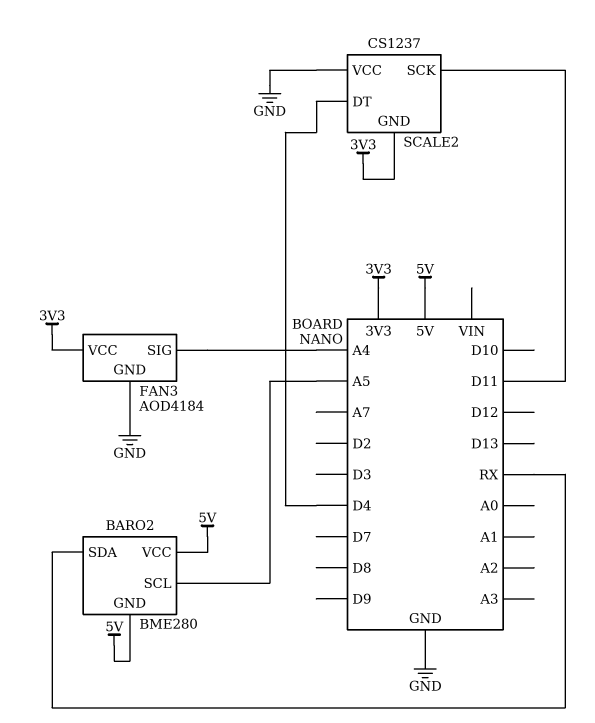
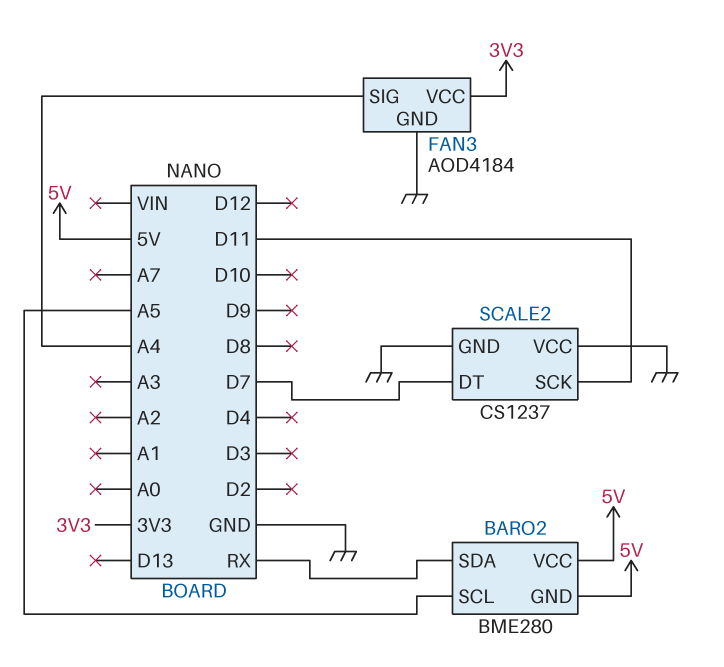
SCALE2 pin DT: D4 -> D7
SCALE2 pin GND: 3V3 -> GND

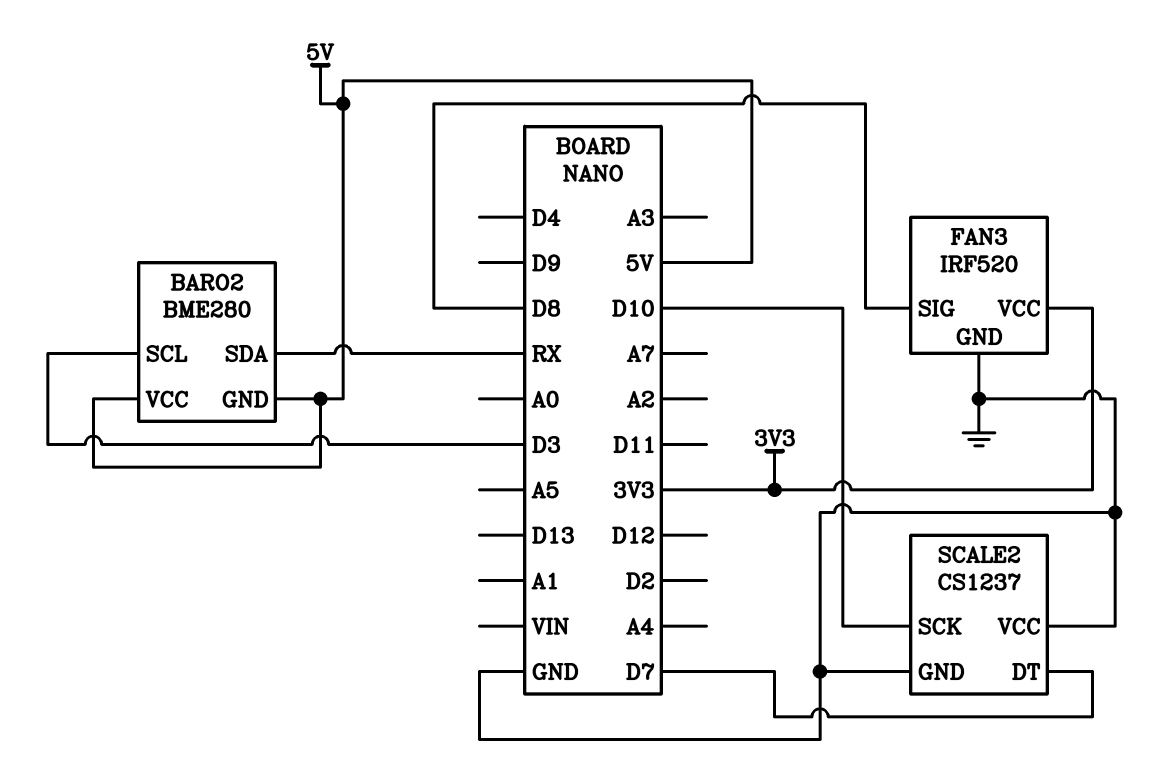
BARO2 pin SCL: A5 -> D3
FAN3: AOD4184 -> IRF520
FAN3 pin SIG: A4 -> D8
SCALE2 pin SCK: D11 -> D10

